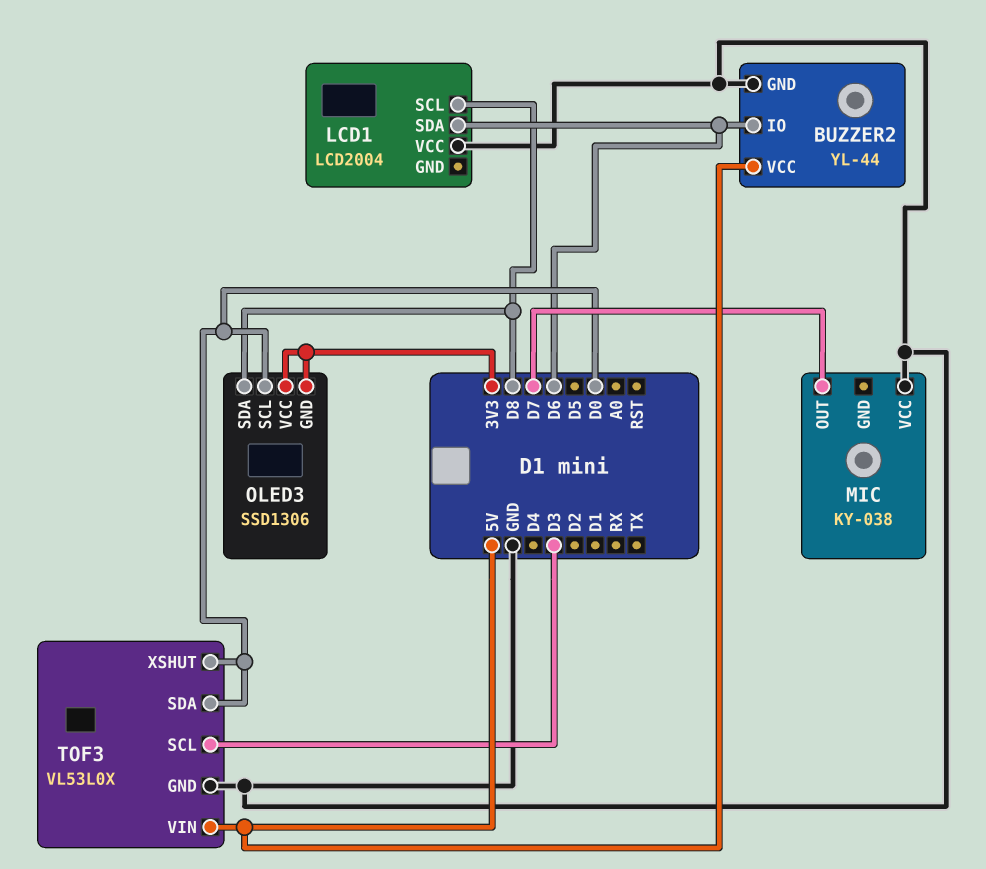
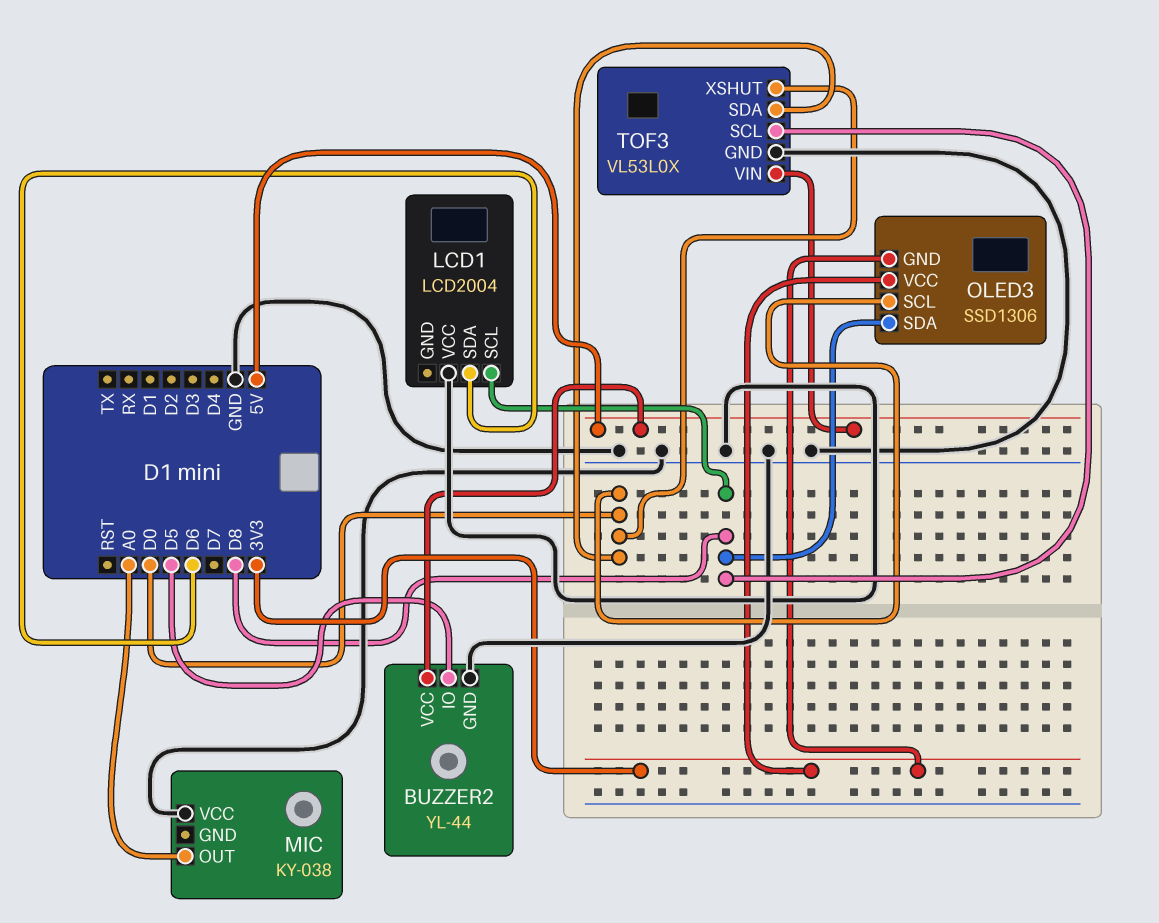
BUZZER2 pin IO: D6 -> D5
MIC pin OUT: D7 -> A0
TOF3 pin SCL: D3 -> D8

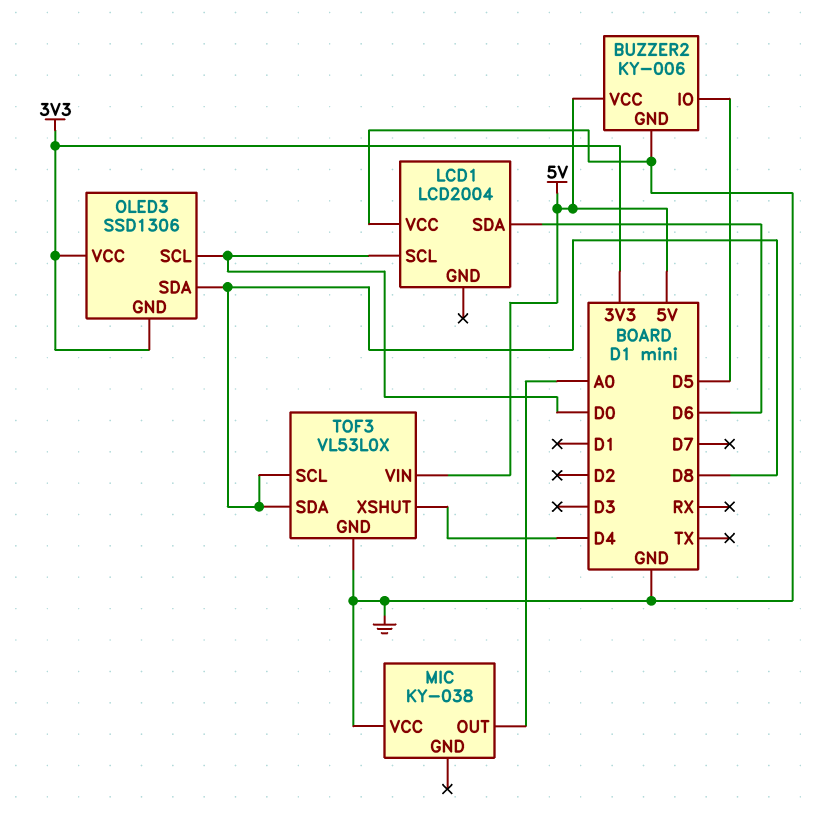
BUZZER2: YL-44 -> KY-006
LCD1 pin SCL: D8 -> D0
TOF3 pin SDA: D0 -> D8
TOF3 pin XSHUT: D0 -> D4

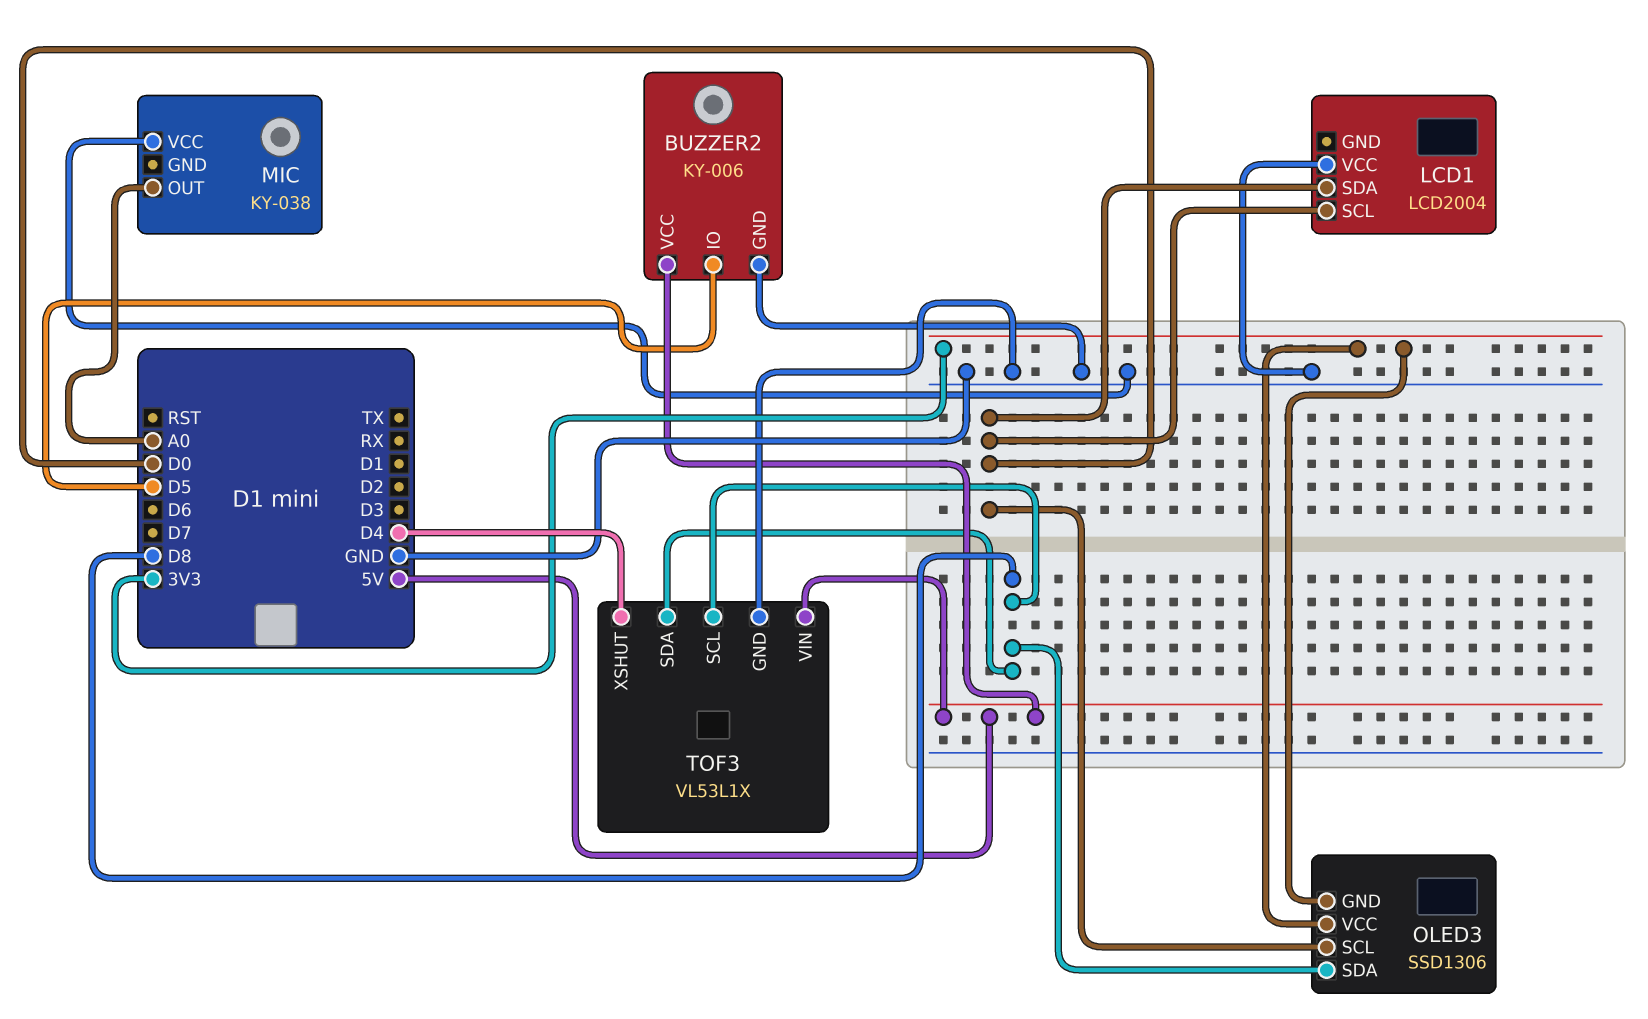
LCD1 pin SDA: D6 -> D0
TOF3: VL53L0X -> VL53L1X

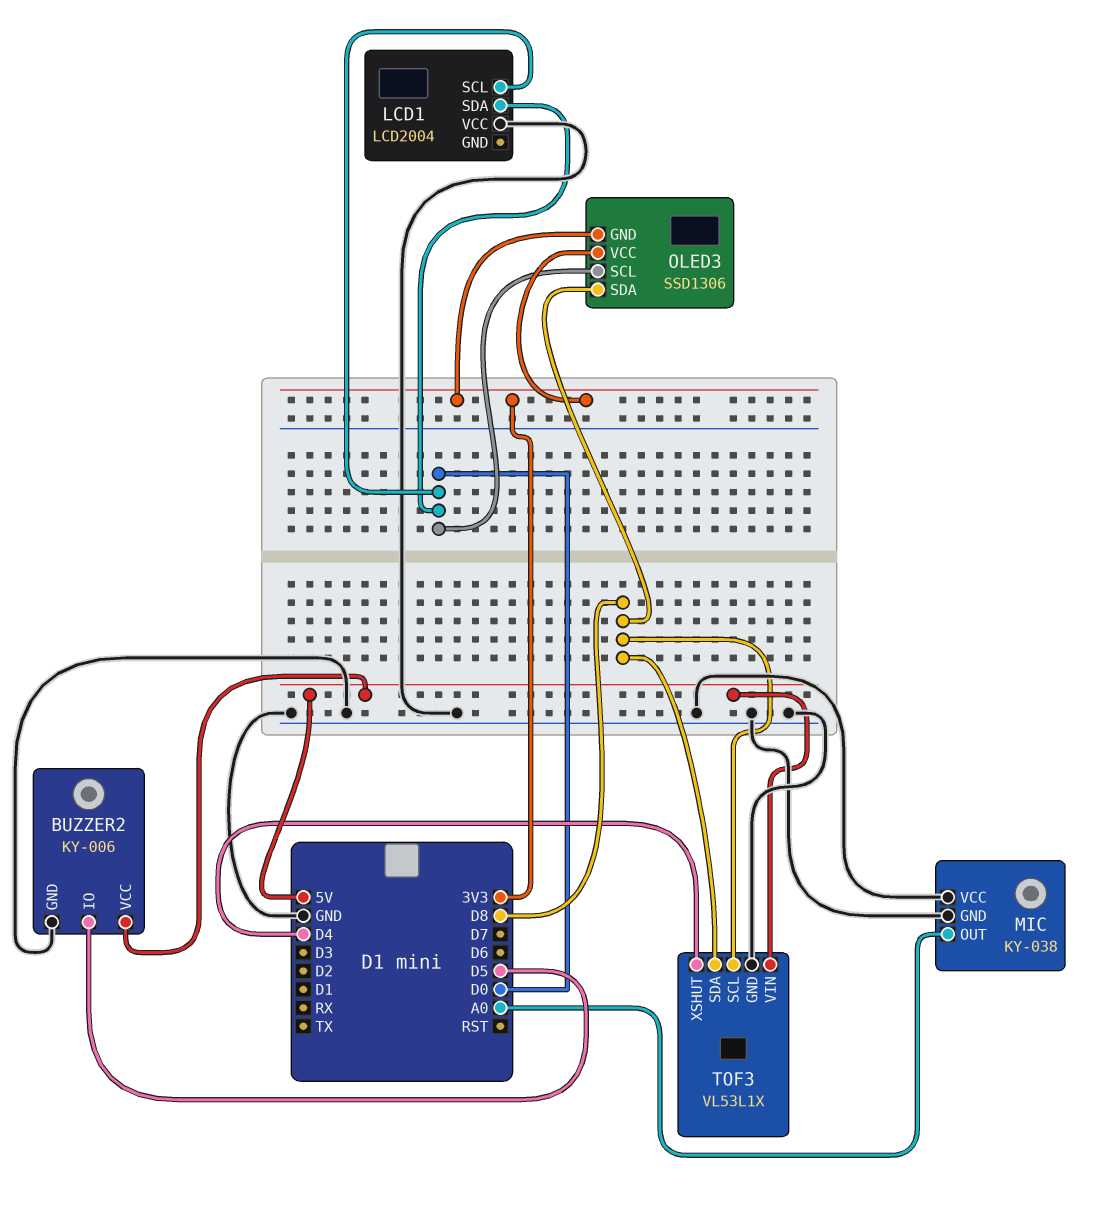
MIC pin GND: none -> GND

